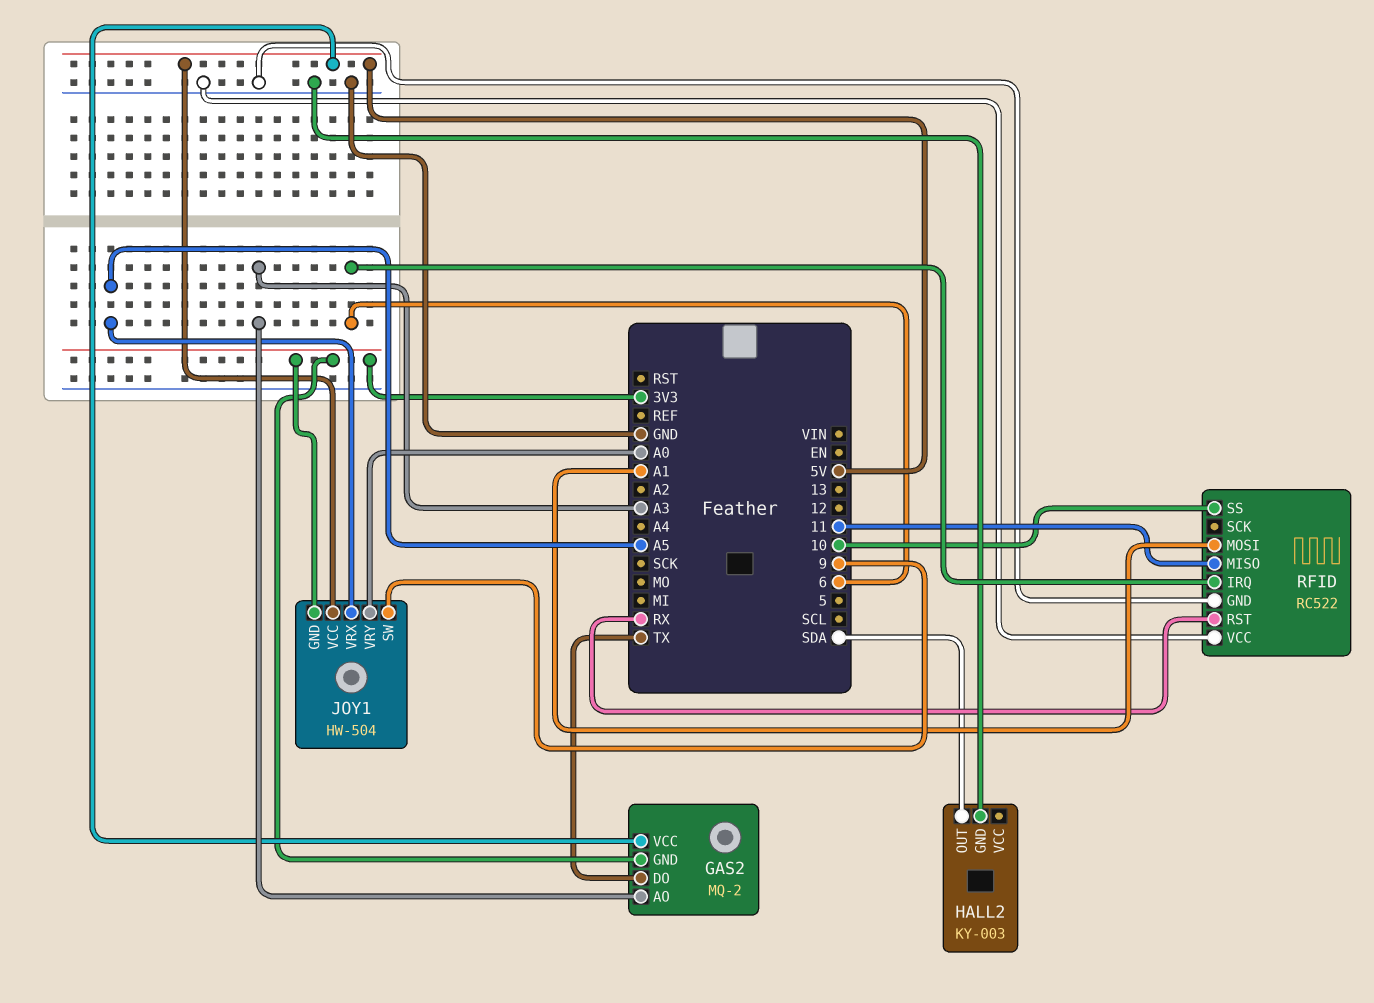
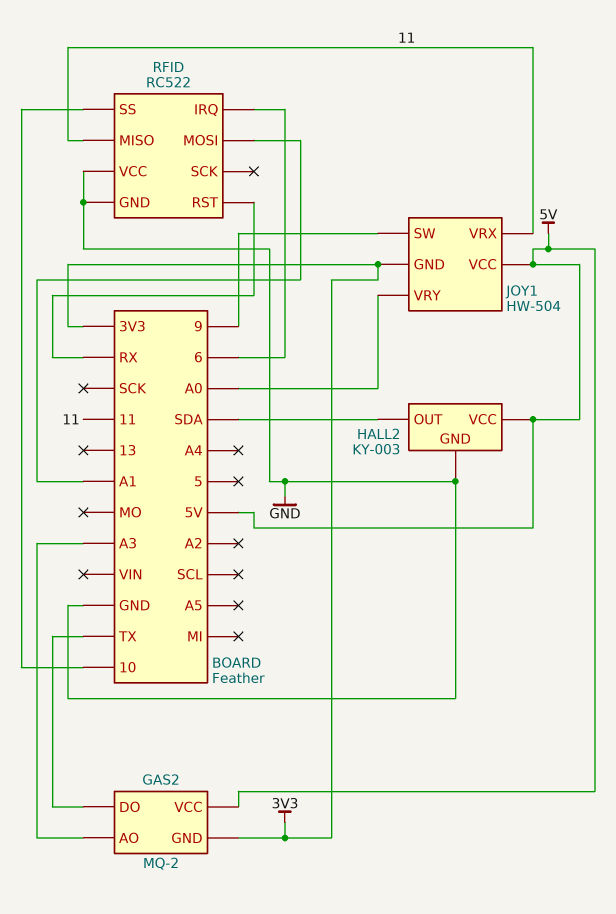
HALL2 pin VCC: none -> 5V
JOY1 pin VRX: A5 -> 11

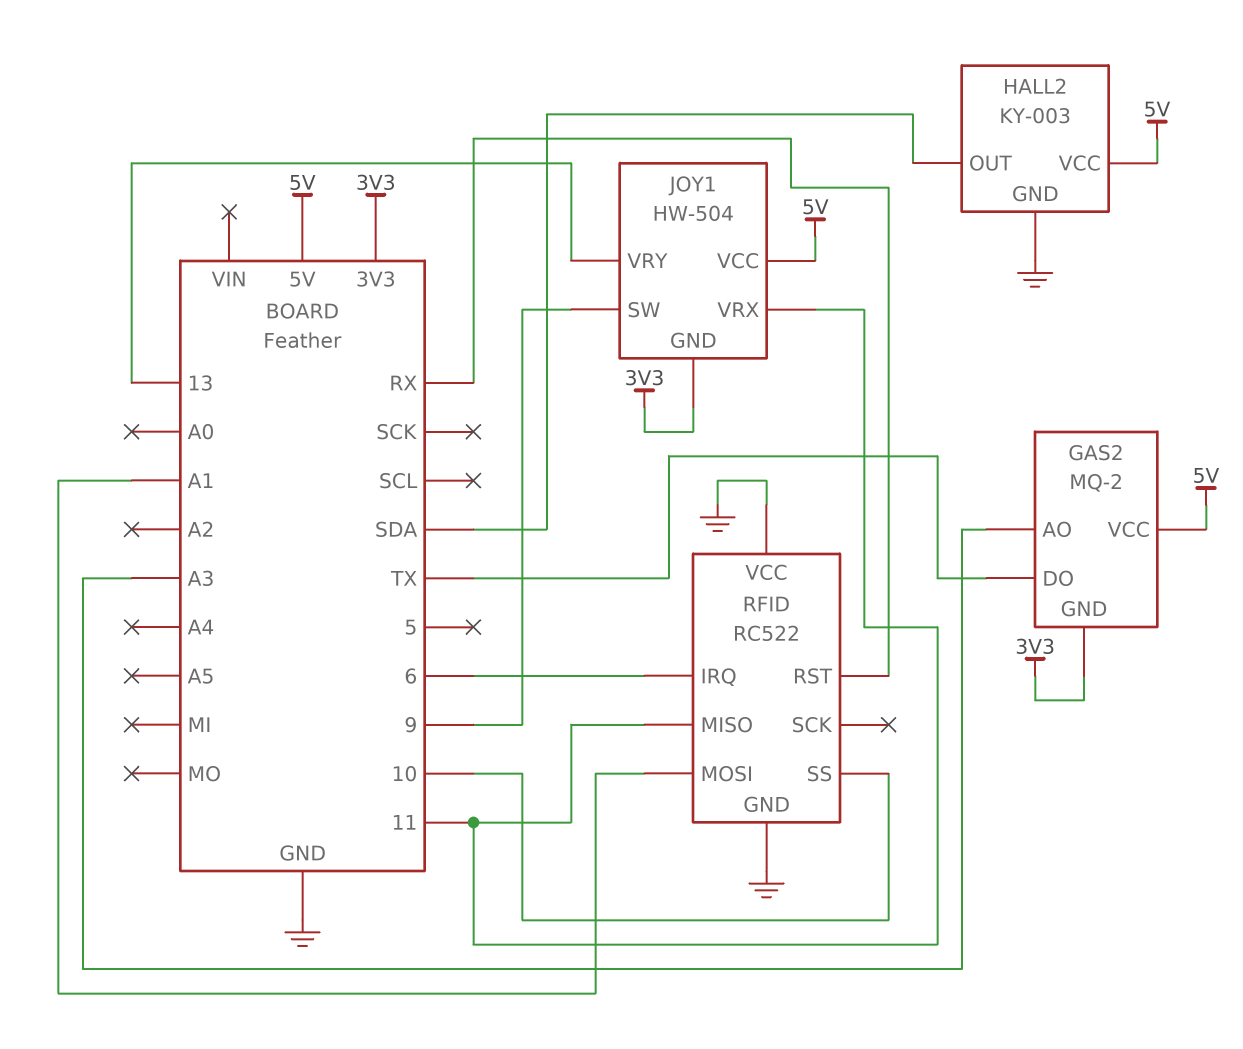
JOY1 pin VRY: A0 -> 13

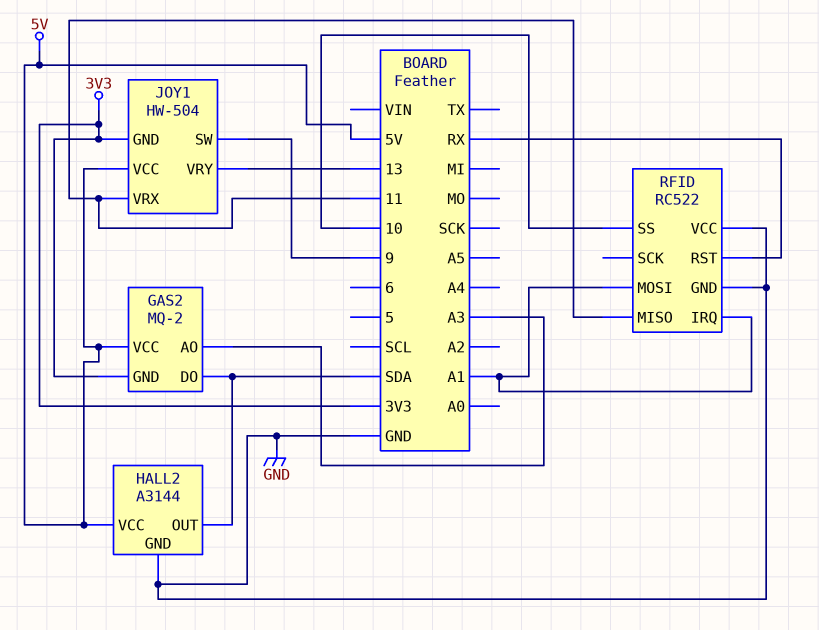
GAS2 pin DO: TX -> SDA
HALL2: KY-003 -> A3144
RFID pin IRQ: 6 -> A1

